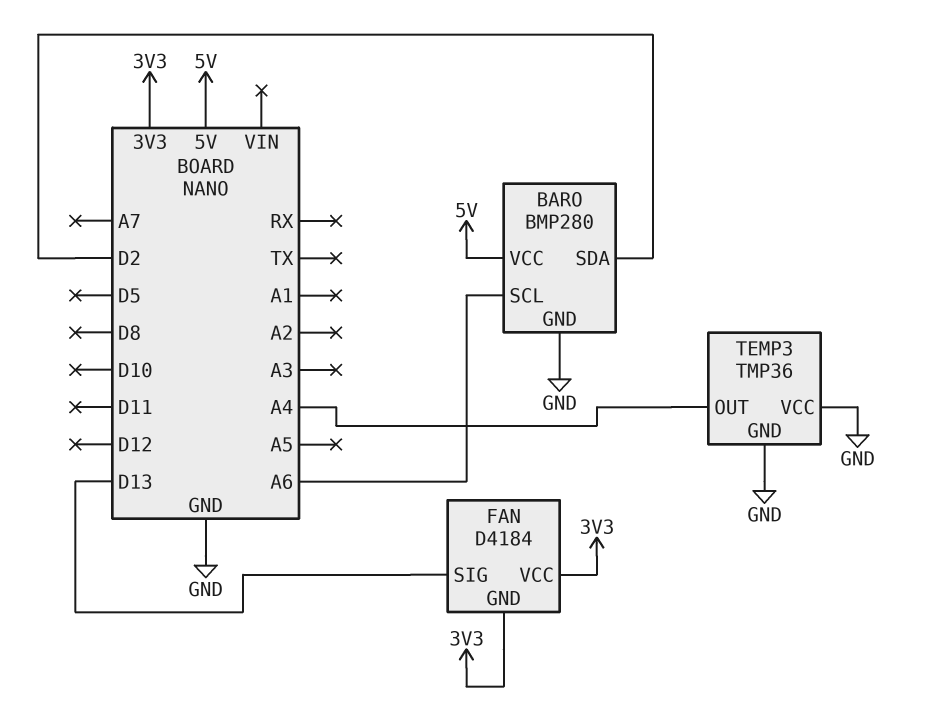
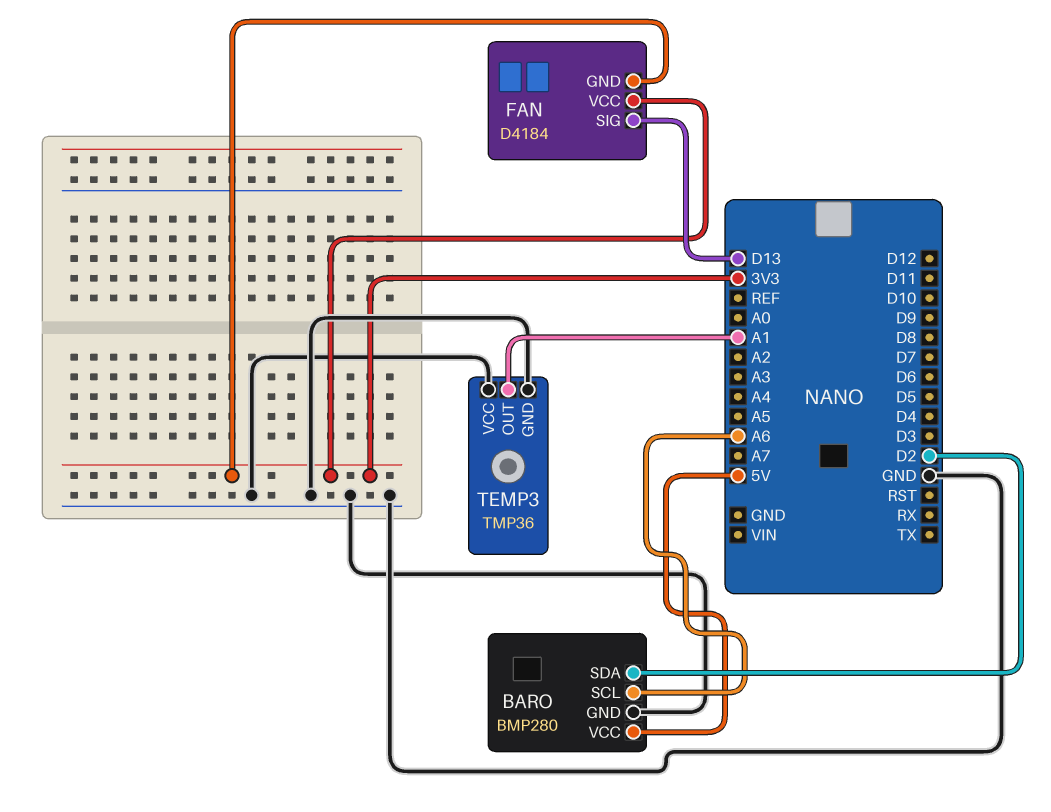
TEMP3 pin OUT: A4 -> A1

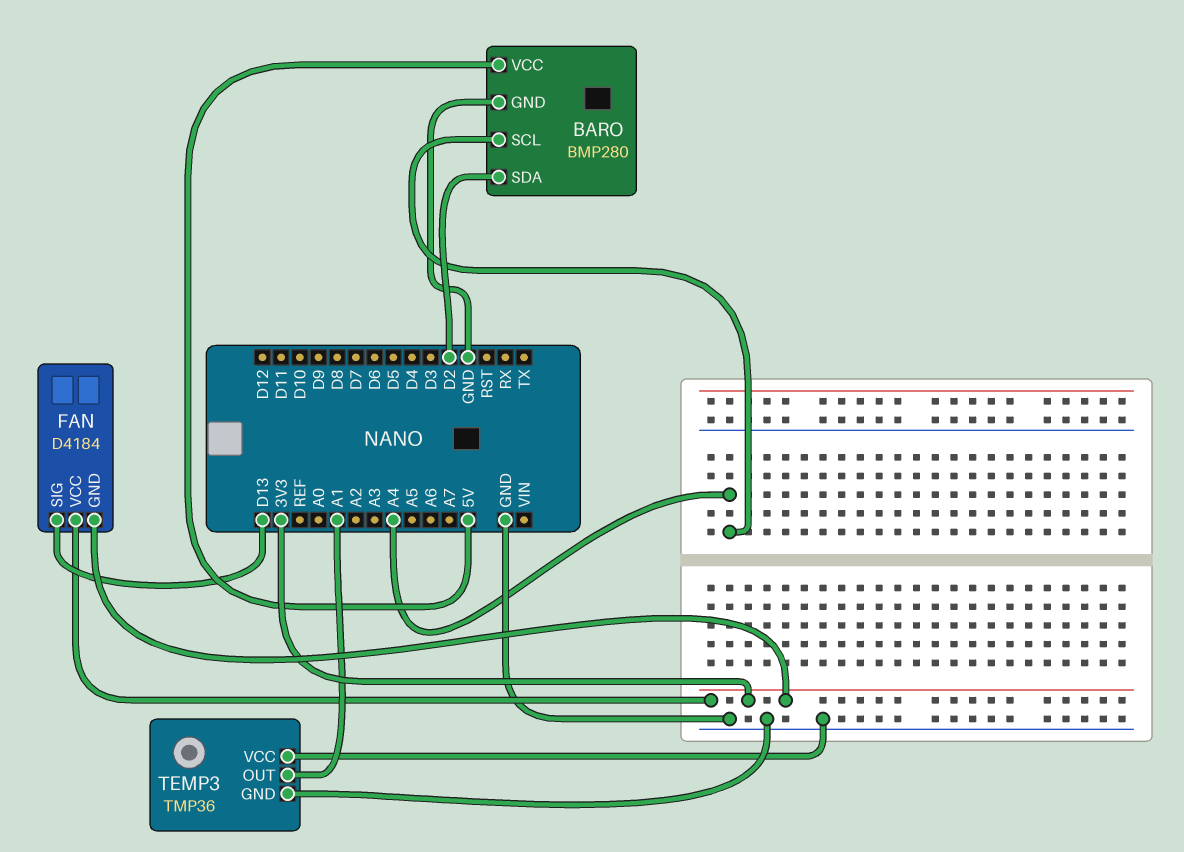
BARO pin SCL: A6 -> A4

